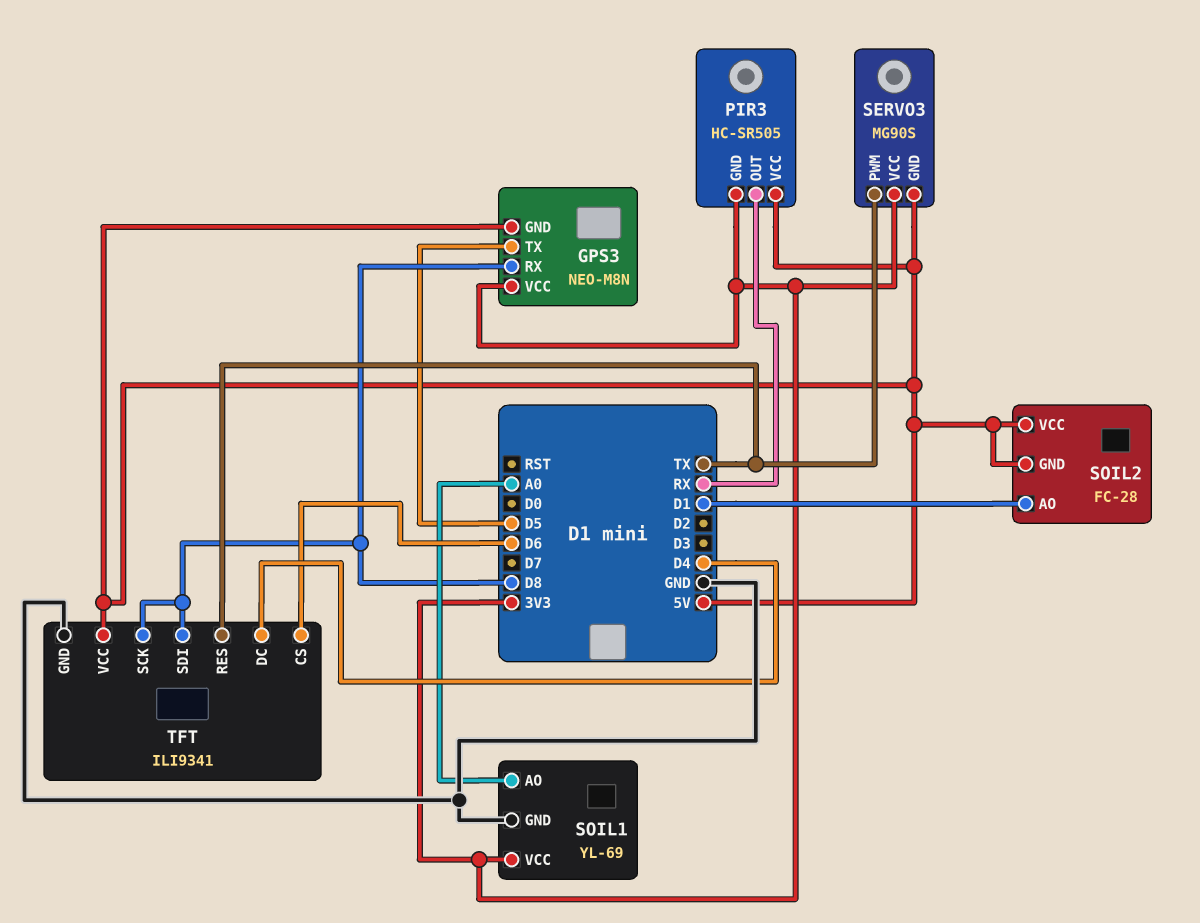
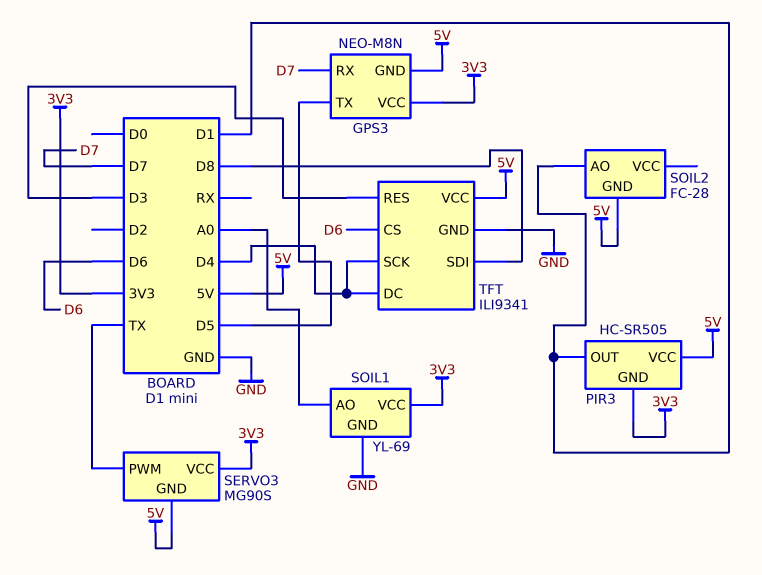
GPS3 pin RX: D8 -> D7
PIR3 pin OUT: RX -> D1
SOIL2 pin VCC: 5V -> none
TFT pin RES: TX -> D3
TFT pin SCK: D8 -> D4

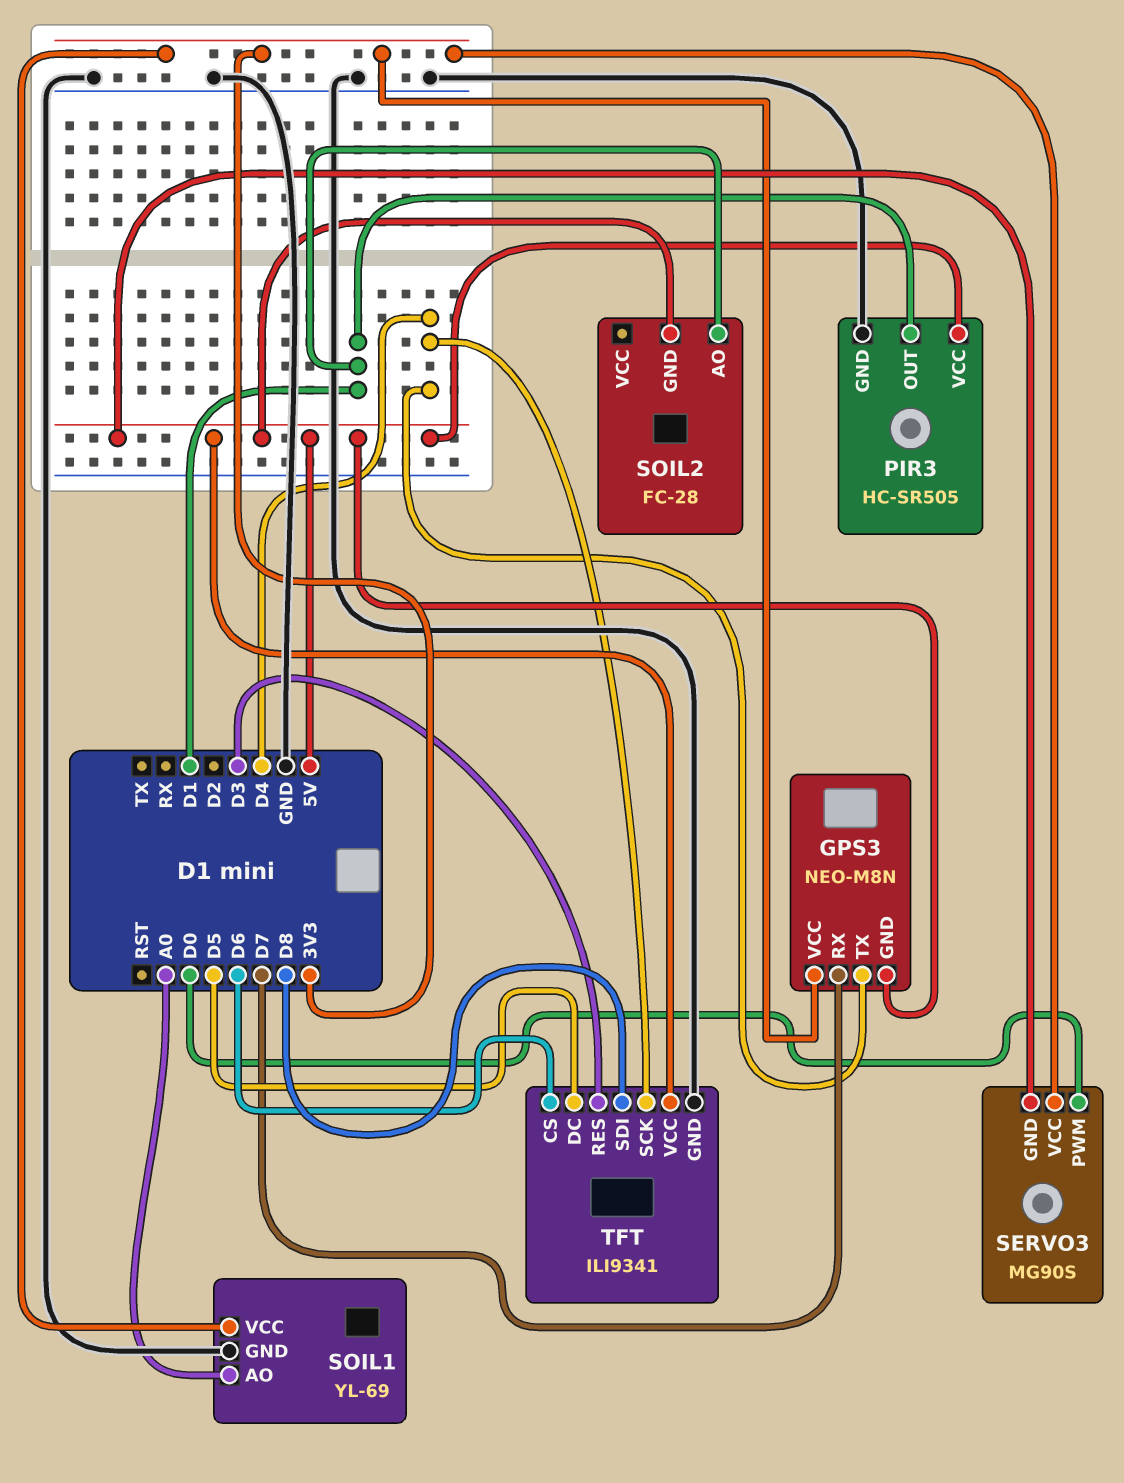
GPS3 pin TX: D5 -> D4
PIR3 pin GND: 3V3 -> GND
SERVO3 pin PWM: TX -> D0
TFT pin DC: D4 -> D5

